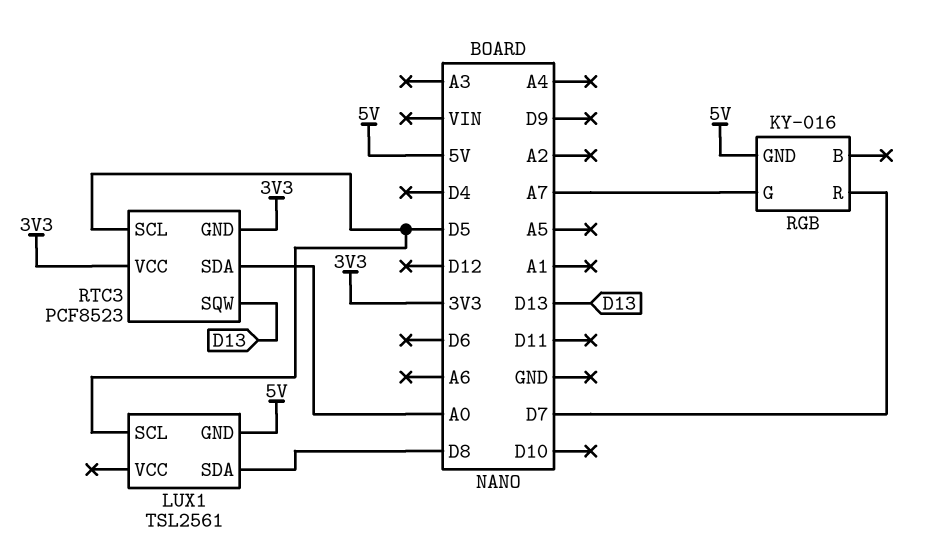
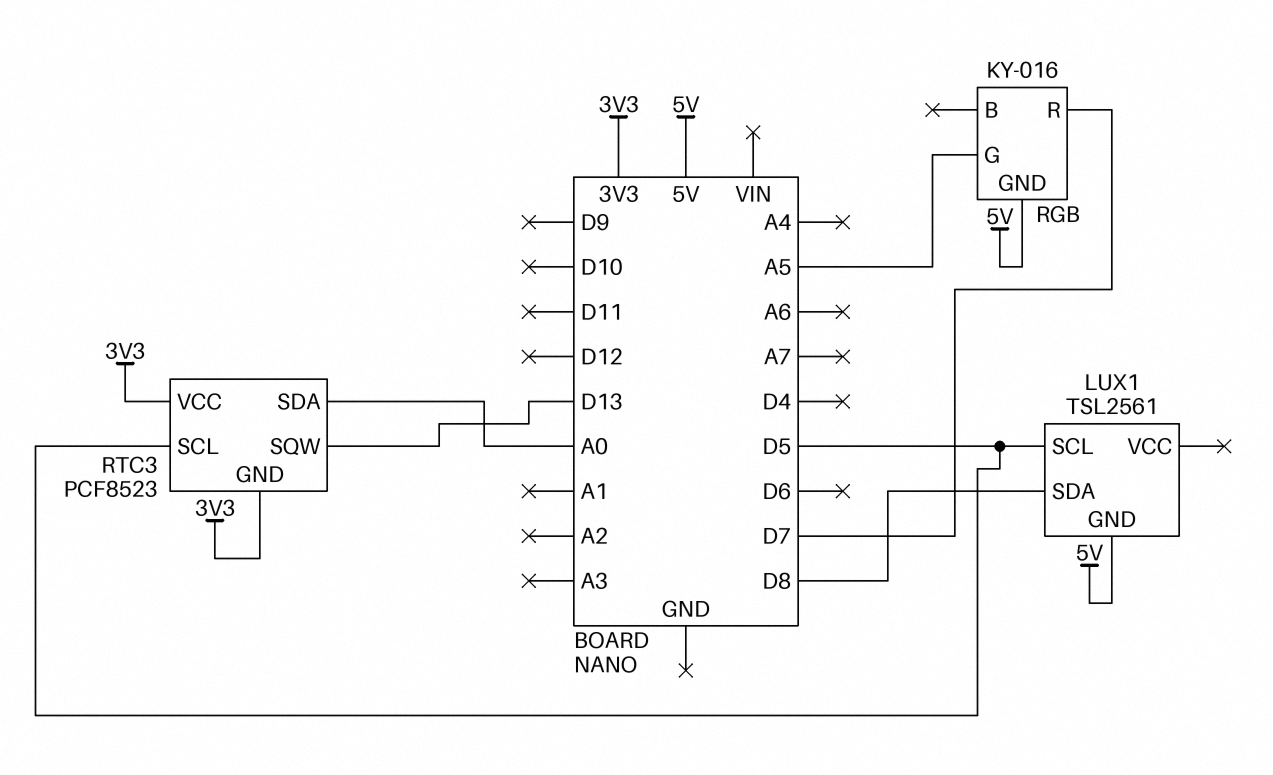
RGB pin G: A7 -> A5

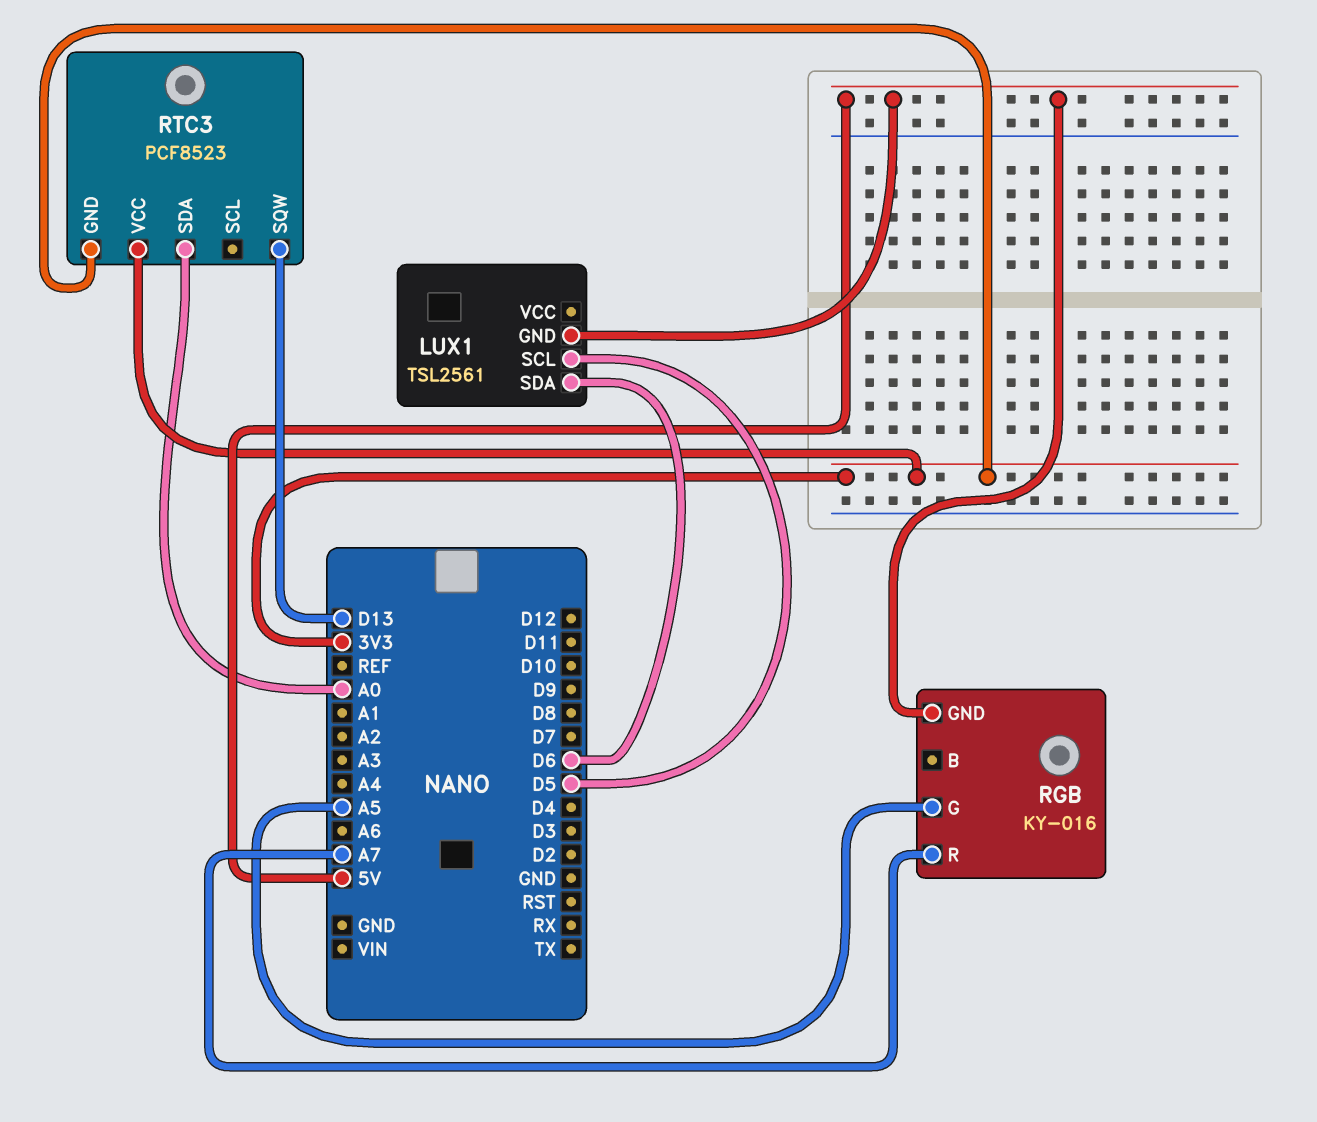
LUX1 pin SDA: D8 -> D6
RGB pin R: D7 -> A7
RTC3 pin SCL: D5 -> none

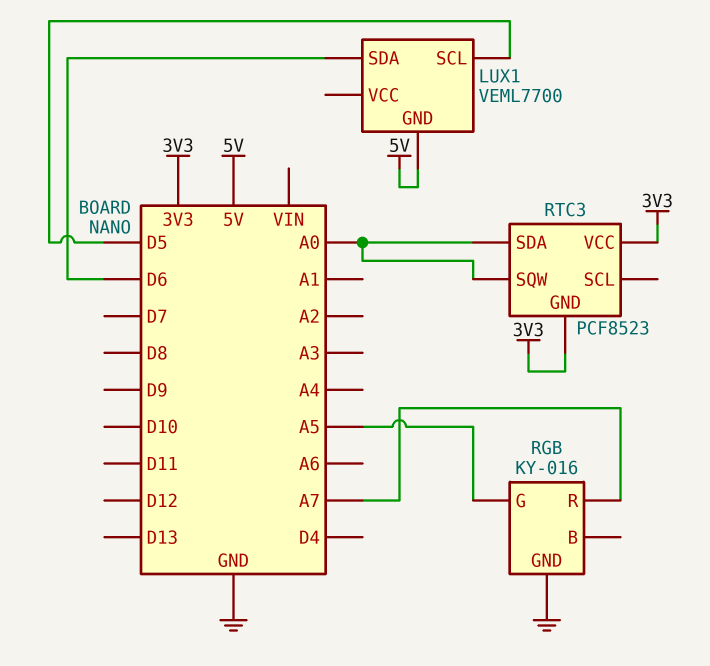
LUX1: TSL2561 -> VEML7700
RGB pin GND: 5V -> GND
RTC3 pin SQW: D13 -> A0

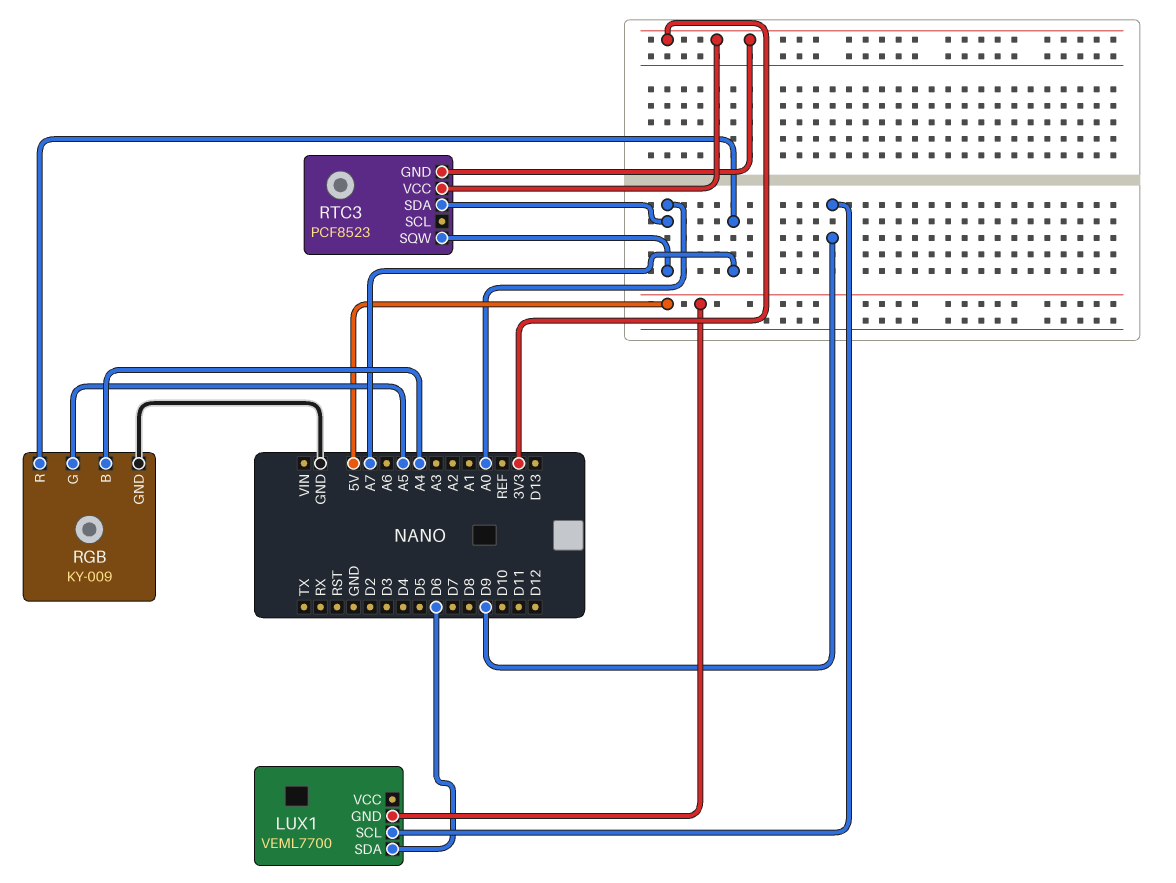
LUX1 pin SCL: D5 -> D9
RGB: KY-016 -> KY-009
RGB pin B: none -> A4

